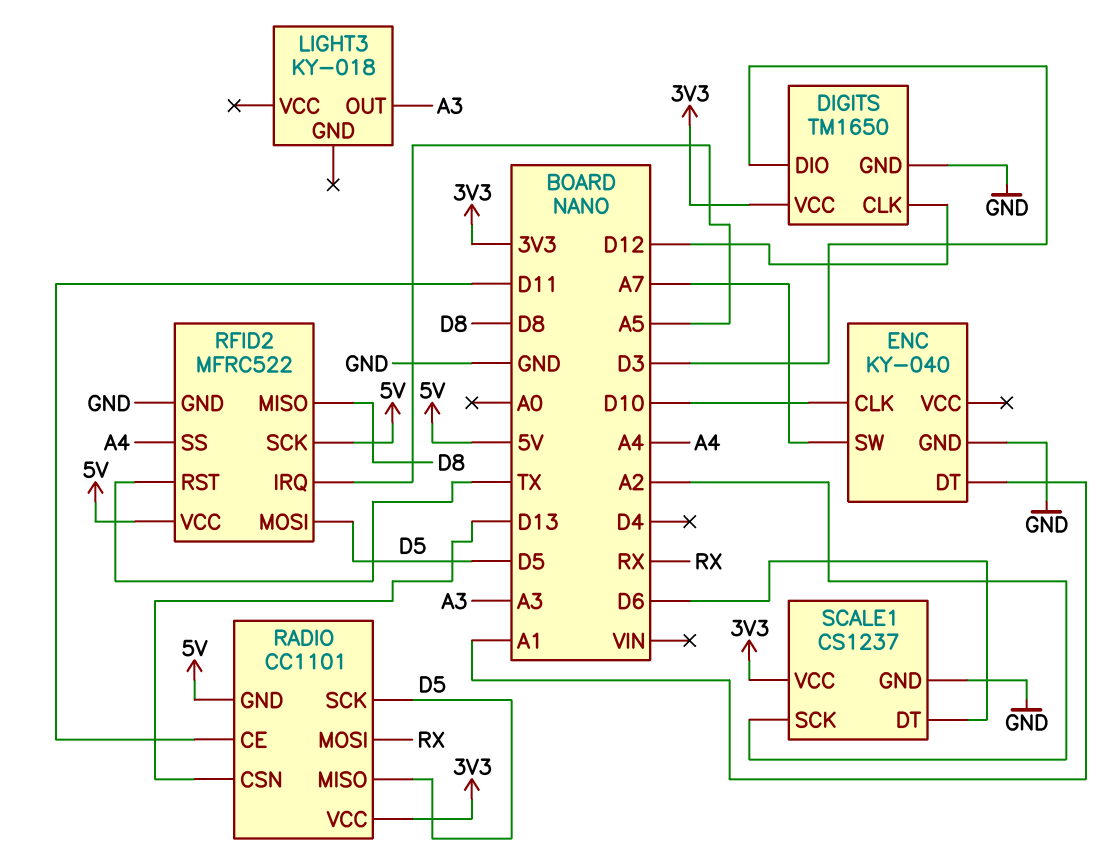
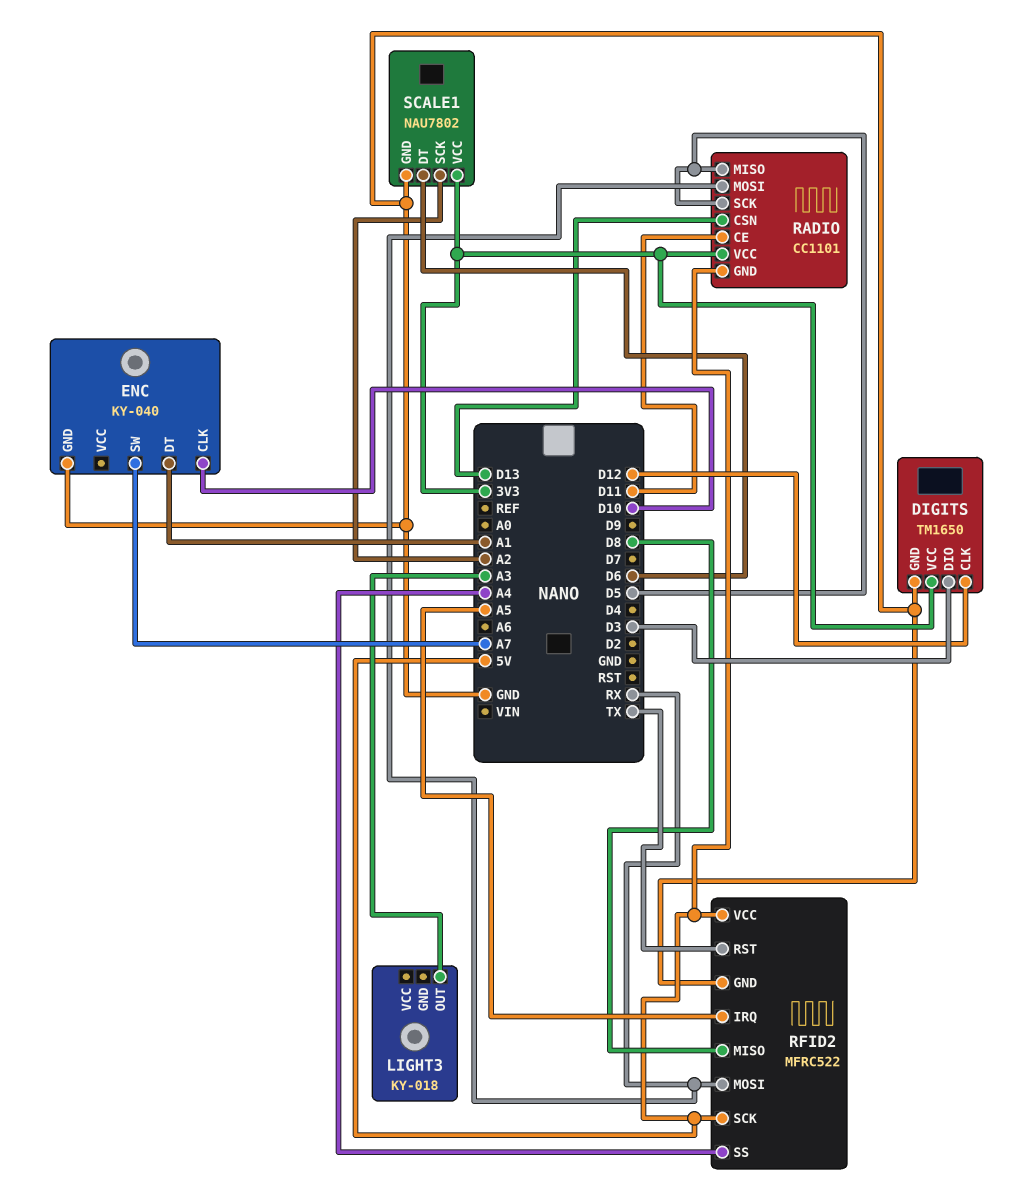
RFID2 pin MOSI: D5 -> RX
SCALE1: CS1237 -> NAU7802

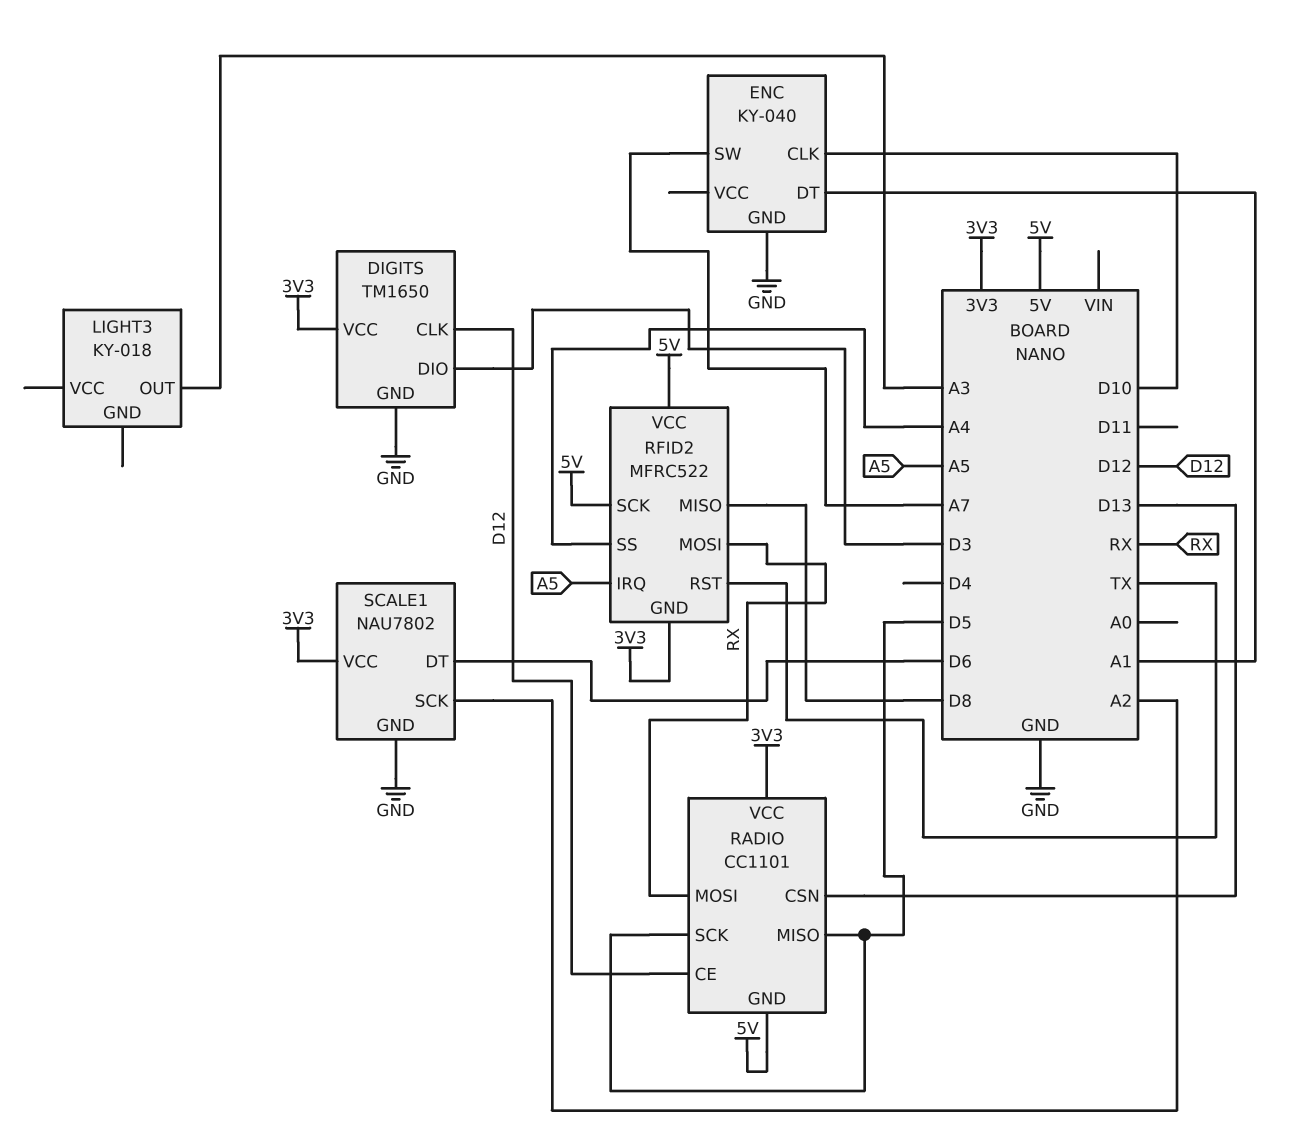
RADIO pin CE: D11 -> D12
RFID2 pin GND: GND -> 3V3

